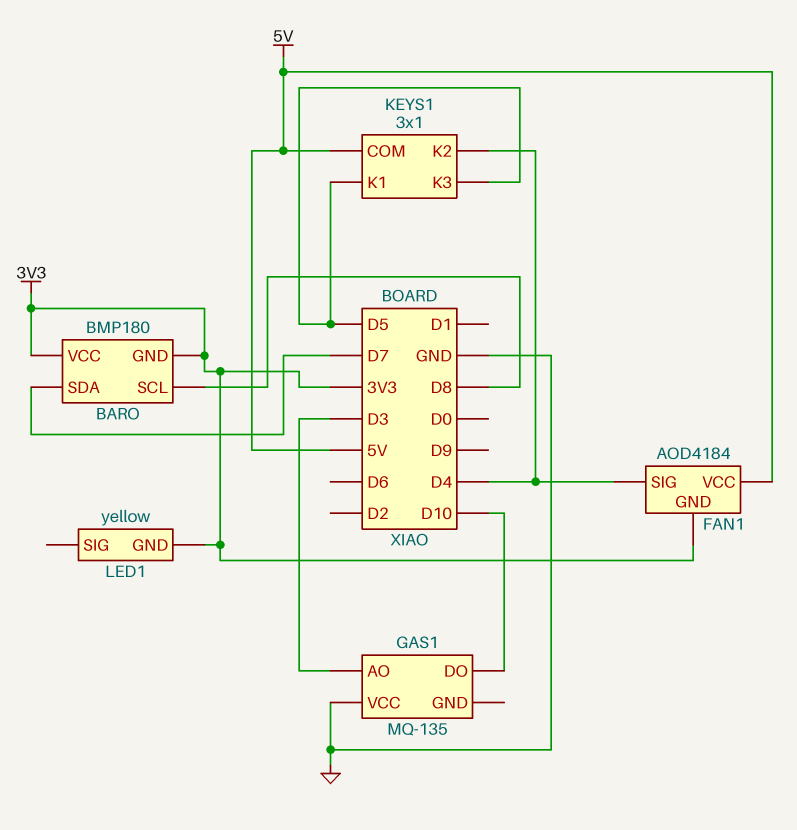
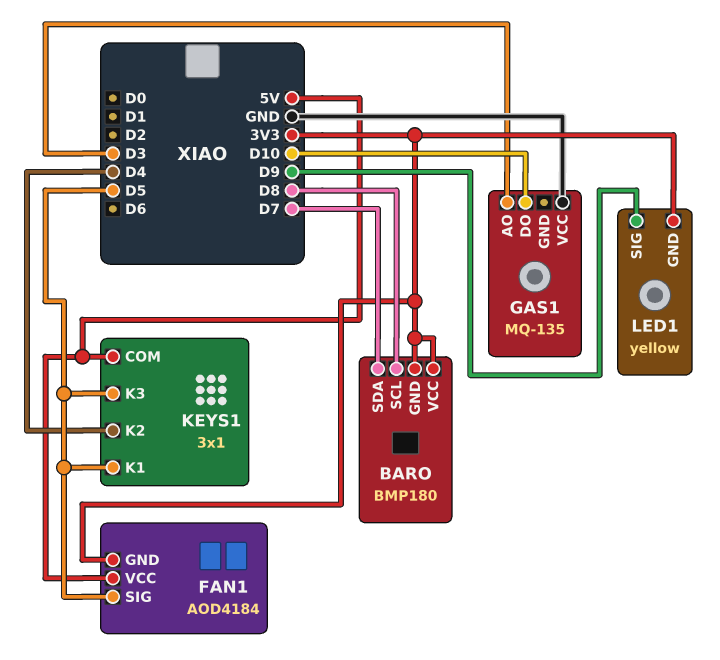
FAN1 pin SIG: D4 -> D5
LED1 pin SIG: none -> D9

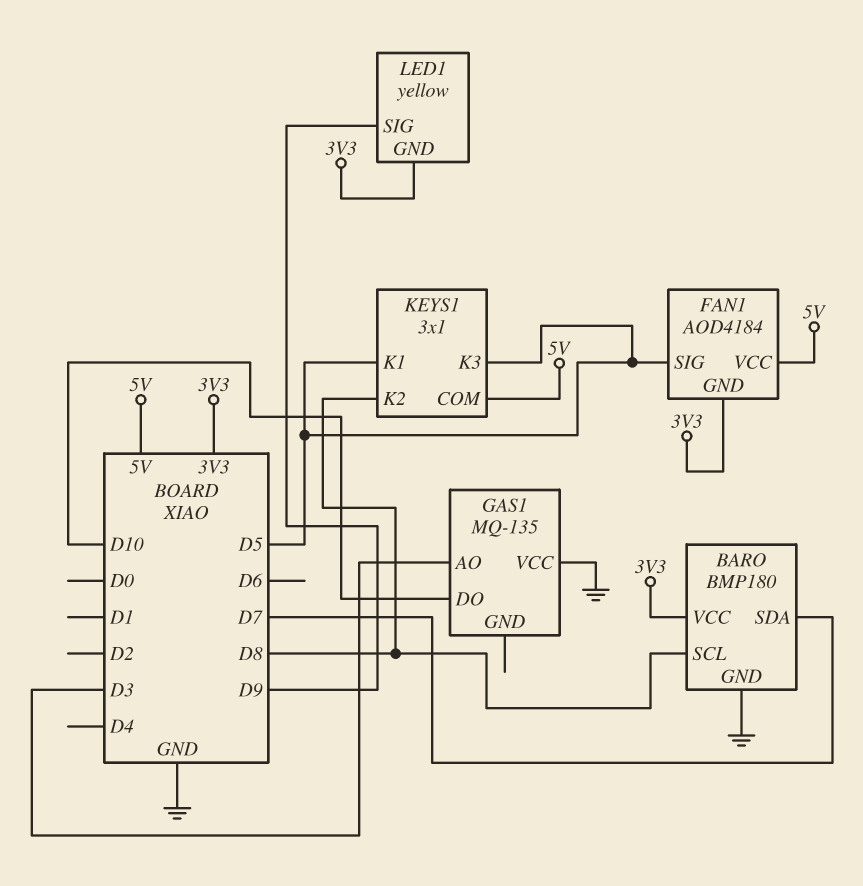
BARO pin GND: 3V3 -> GND
KEYS1 pin K2: D4 -> D8

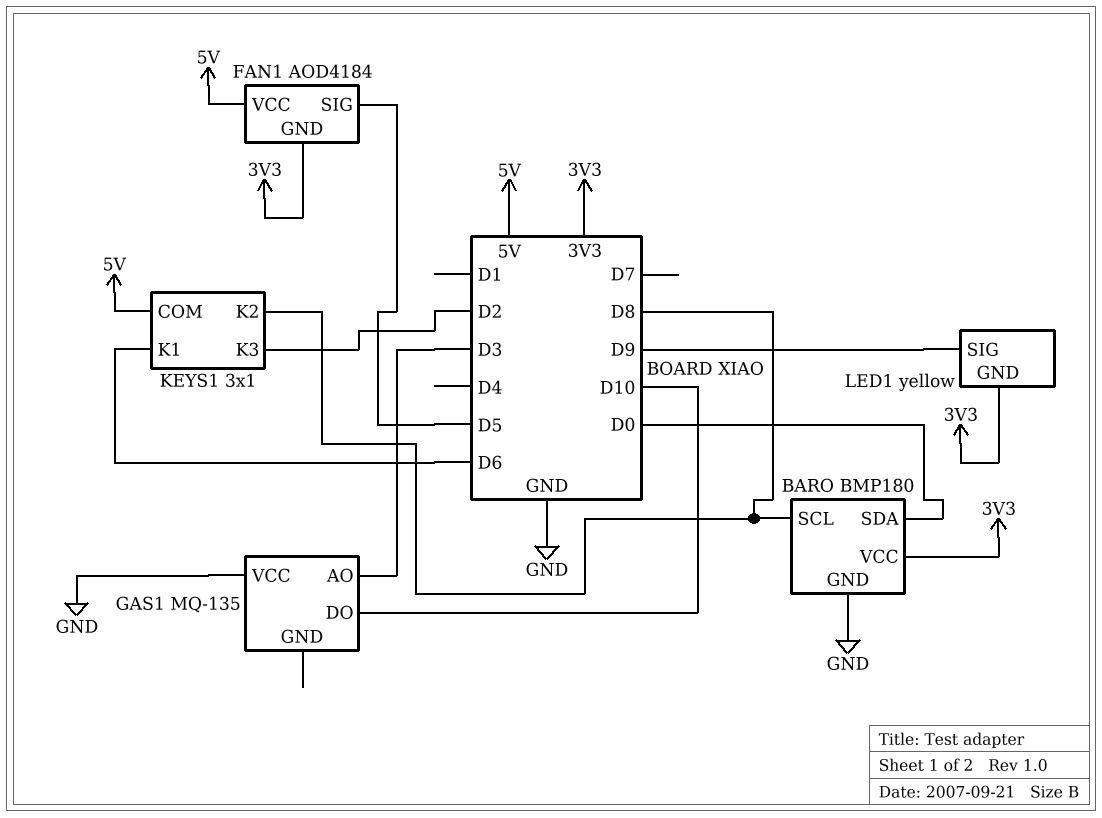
BARO pin SDA: D7 -> D0
KEYS1 pin K1: D5 -> D6
KEYS1 pin K3: D5 -> D2

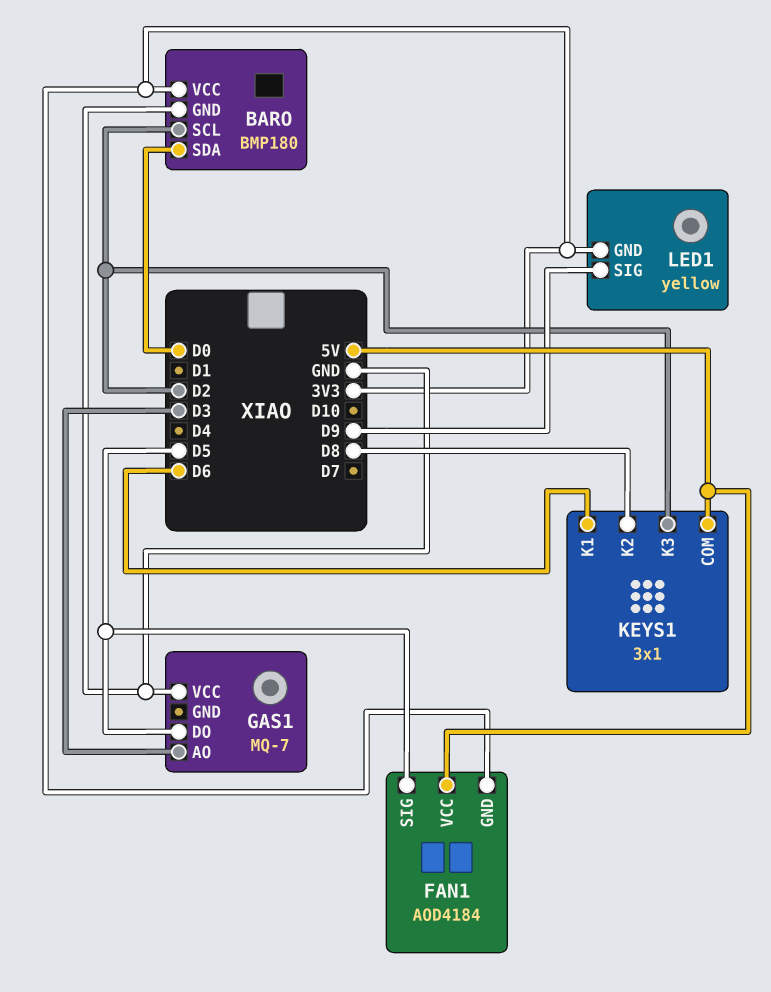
BARO pin SCL: D8 -> D2
GAS1: MQ-135 -> MQ-7
GAS1 pin DO: D10 -> D5

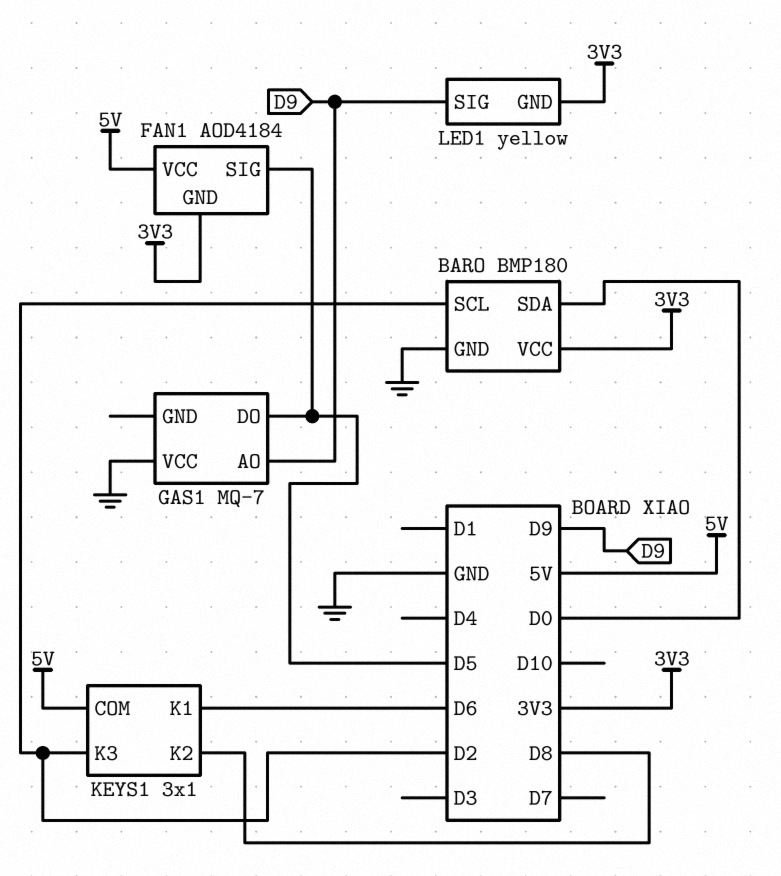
GAS1 pin AO: D3 -> D9

